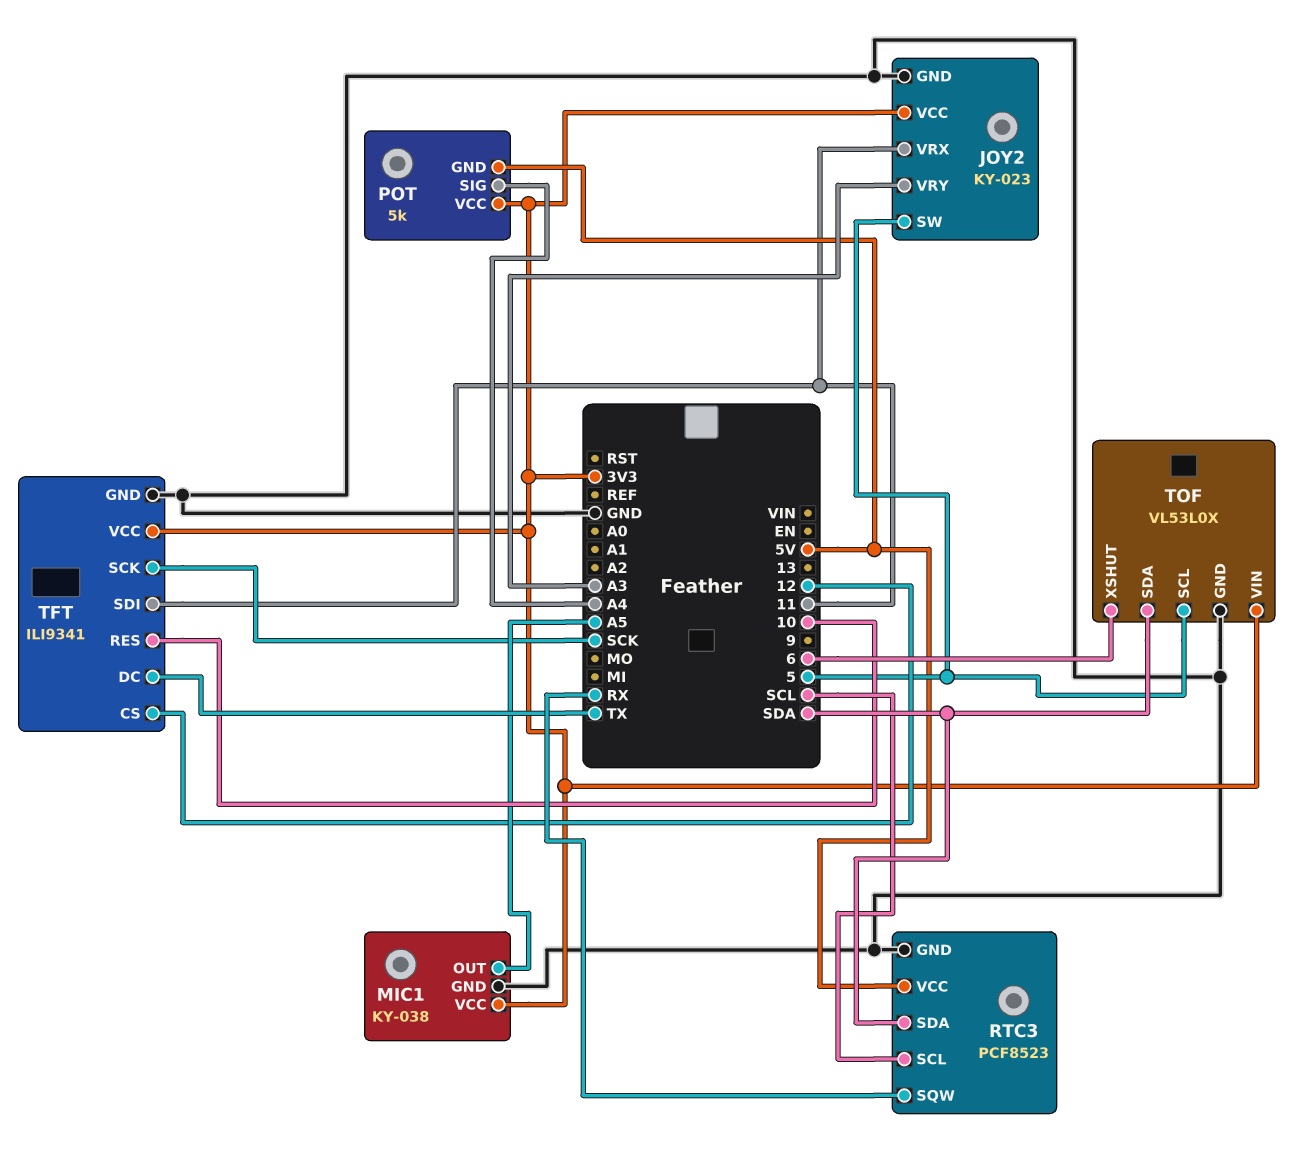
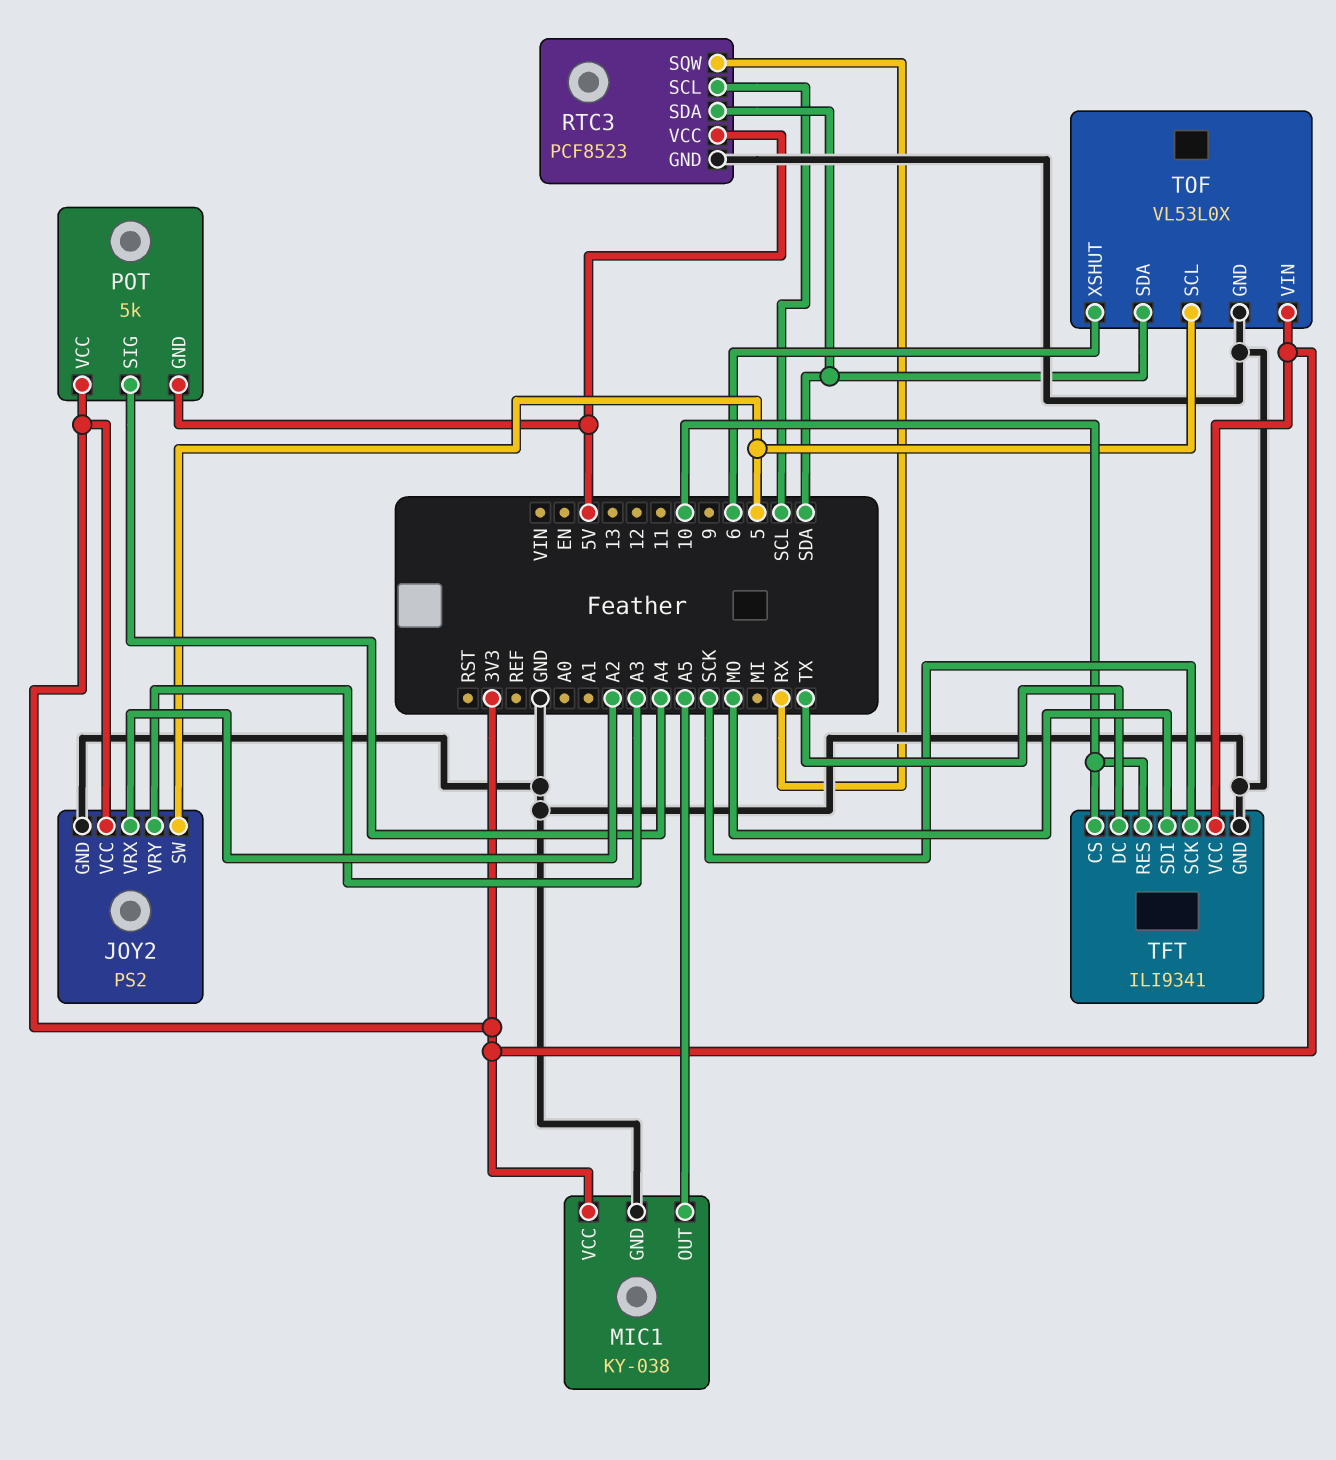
JOY2: KY-023 -> PS2
JOY2 pin VRX: 11 -> A2
TFT pin CS: 12 -> 10
TFT pin SDI: 11 -> MO

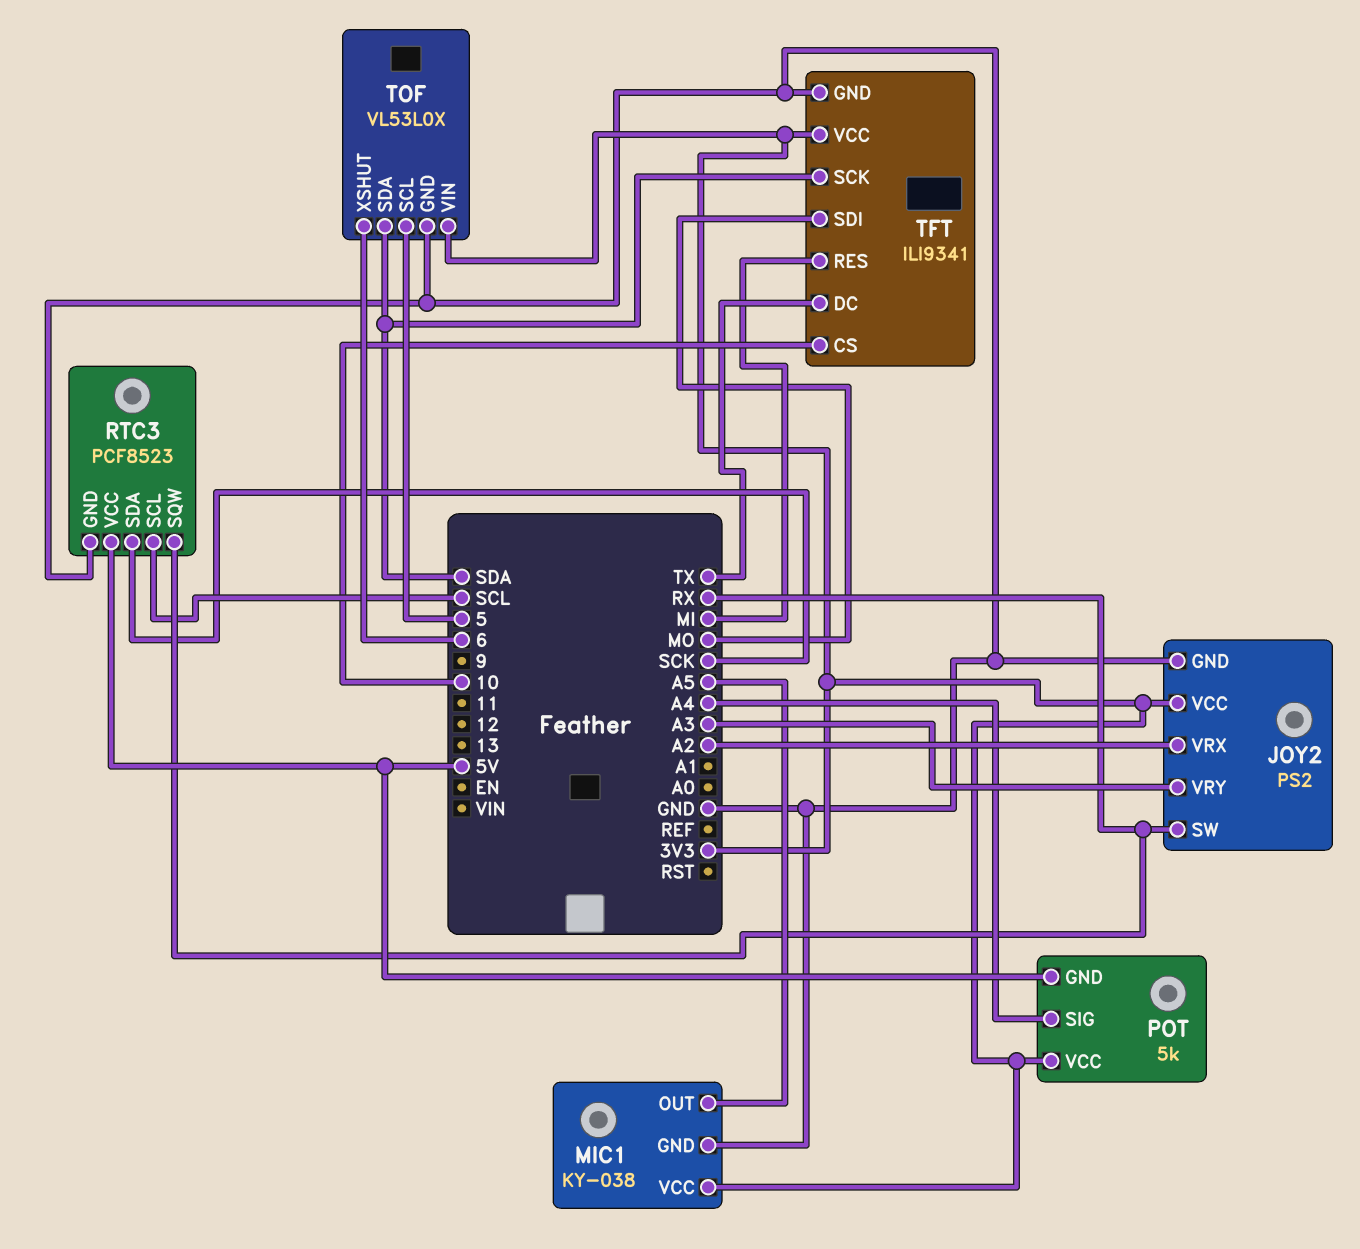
JOY2 pin SW: 5 -> RX
RTC3 pin SDA: SDA -> SCK
TFT pin RES: 10 -> MI
TFT pin SCK: SCK -> SDA

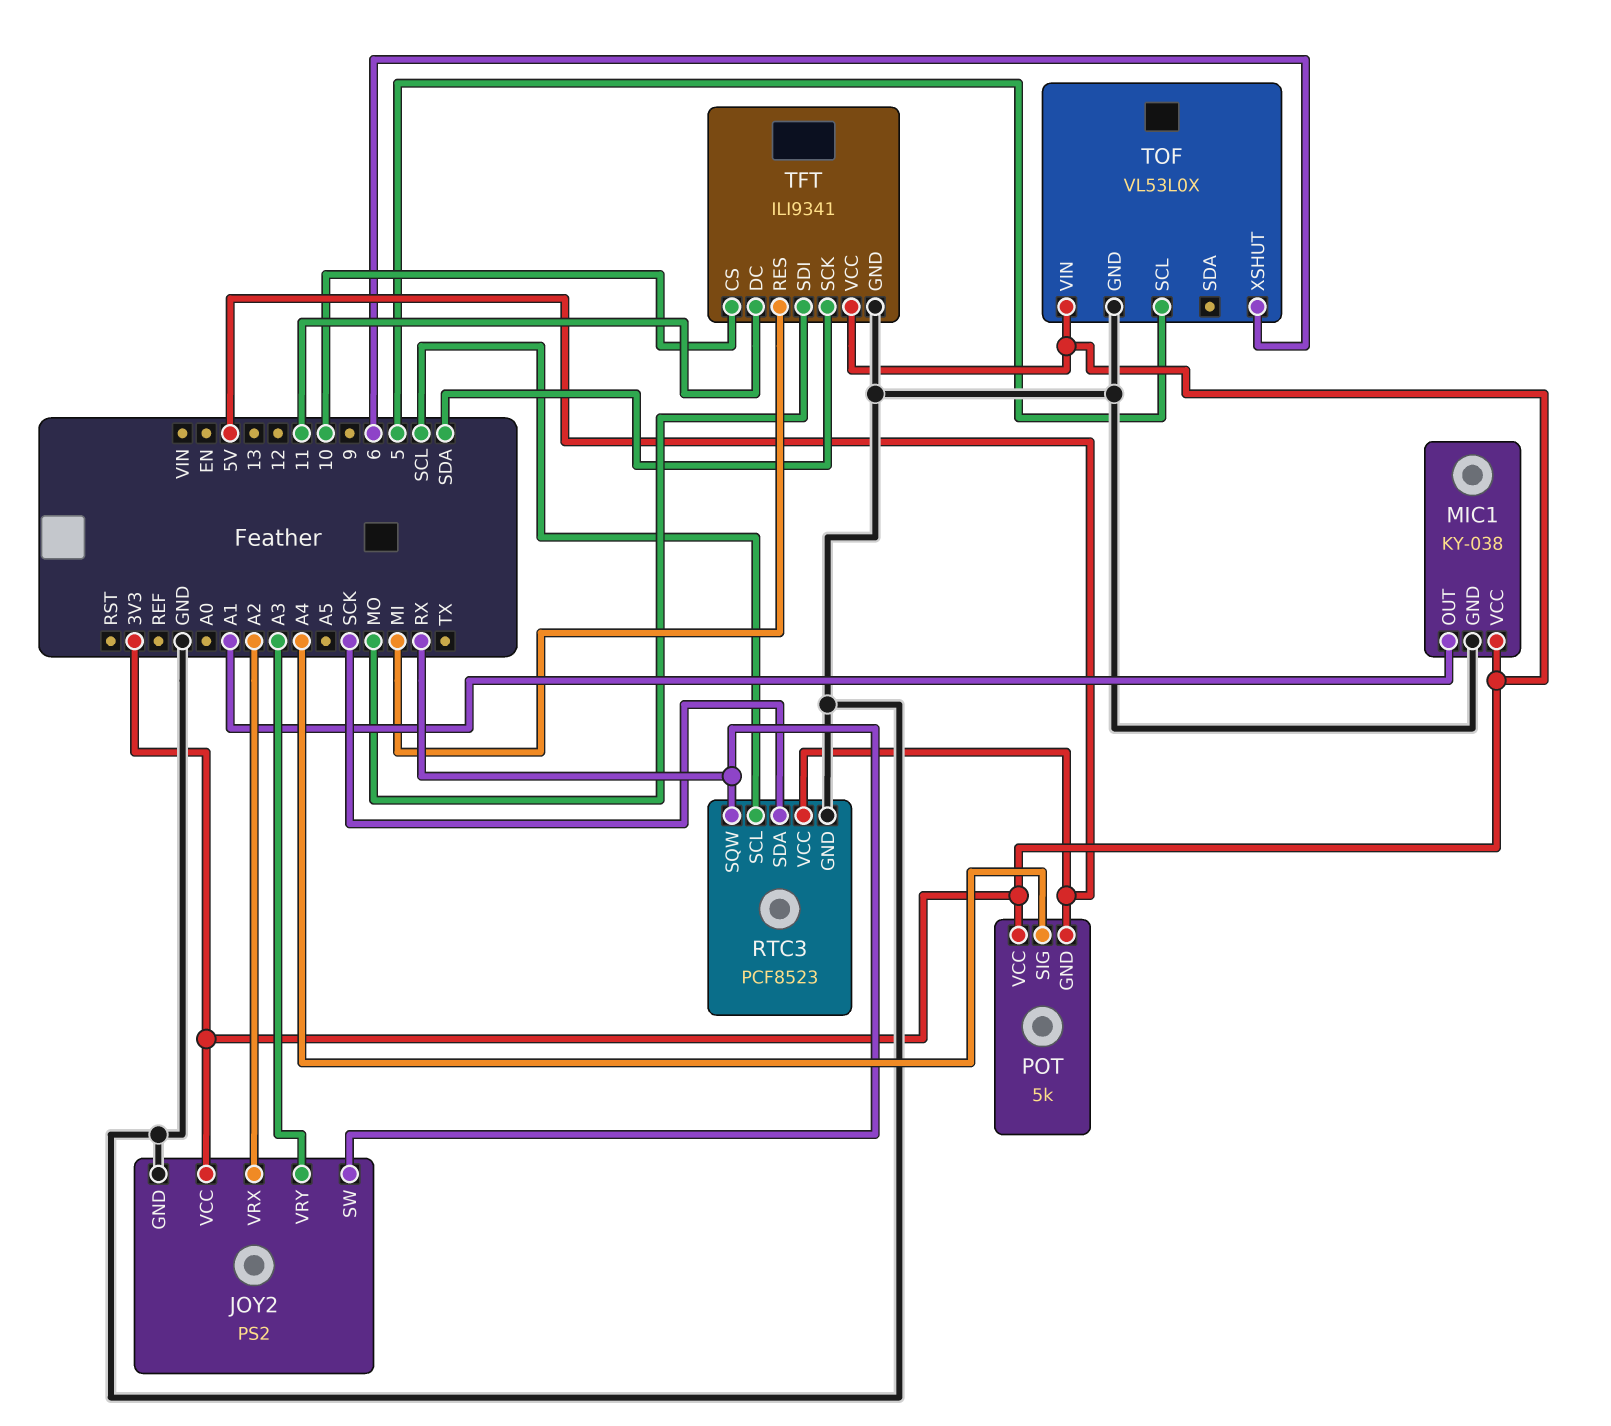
MIC1 pin OUT: A5 -> A1
TFT pin DC: TX -> 11
TOF pin SDA: SDA -> none

